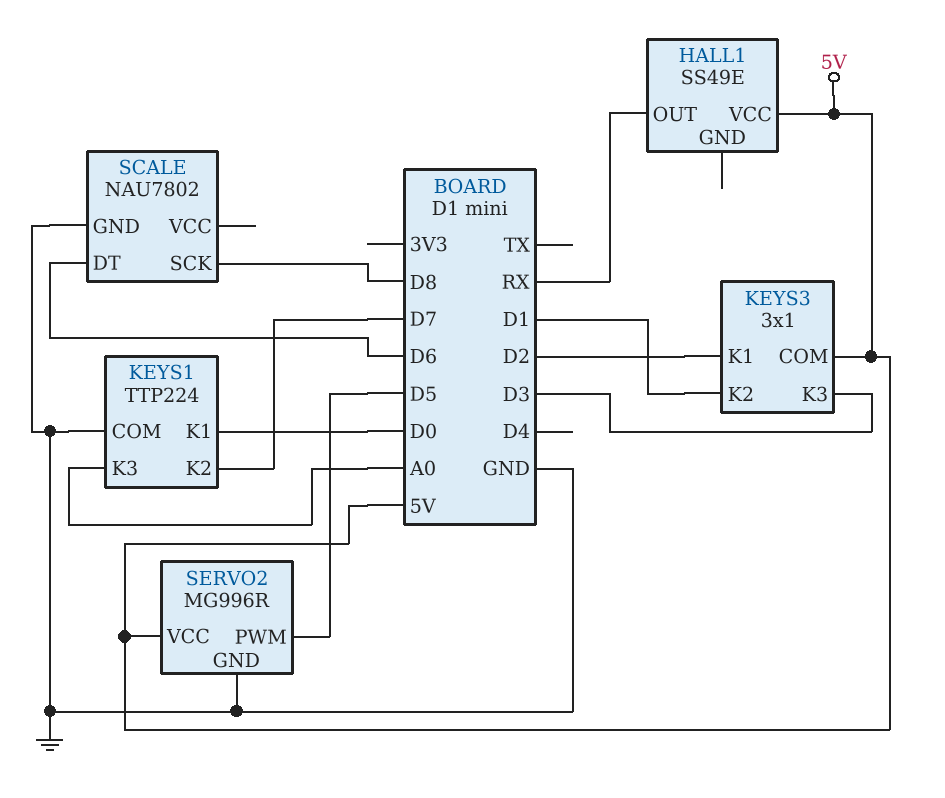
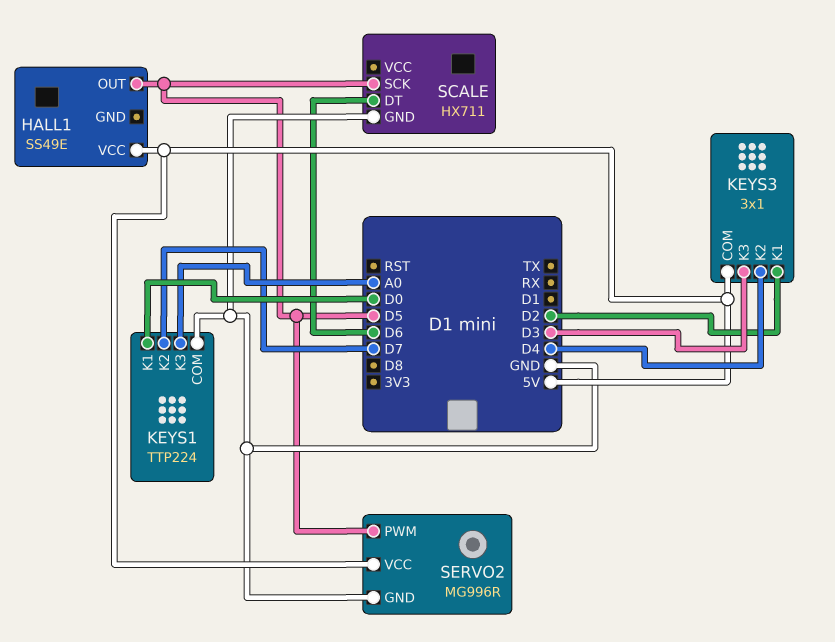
HALL1 pin OUT: RX -> D5
KEYS3 pin K2: D1 -> D4
SCALE: NAU7802 -> HX711
SCALE pin SCK: D8 -> D5

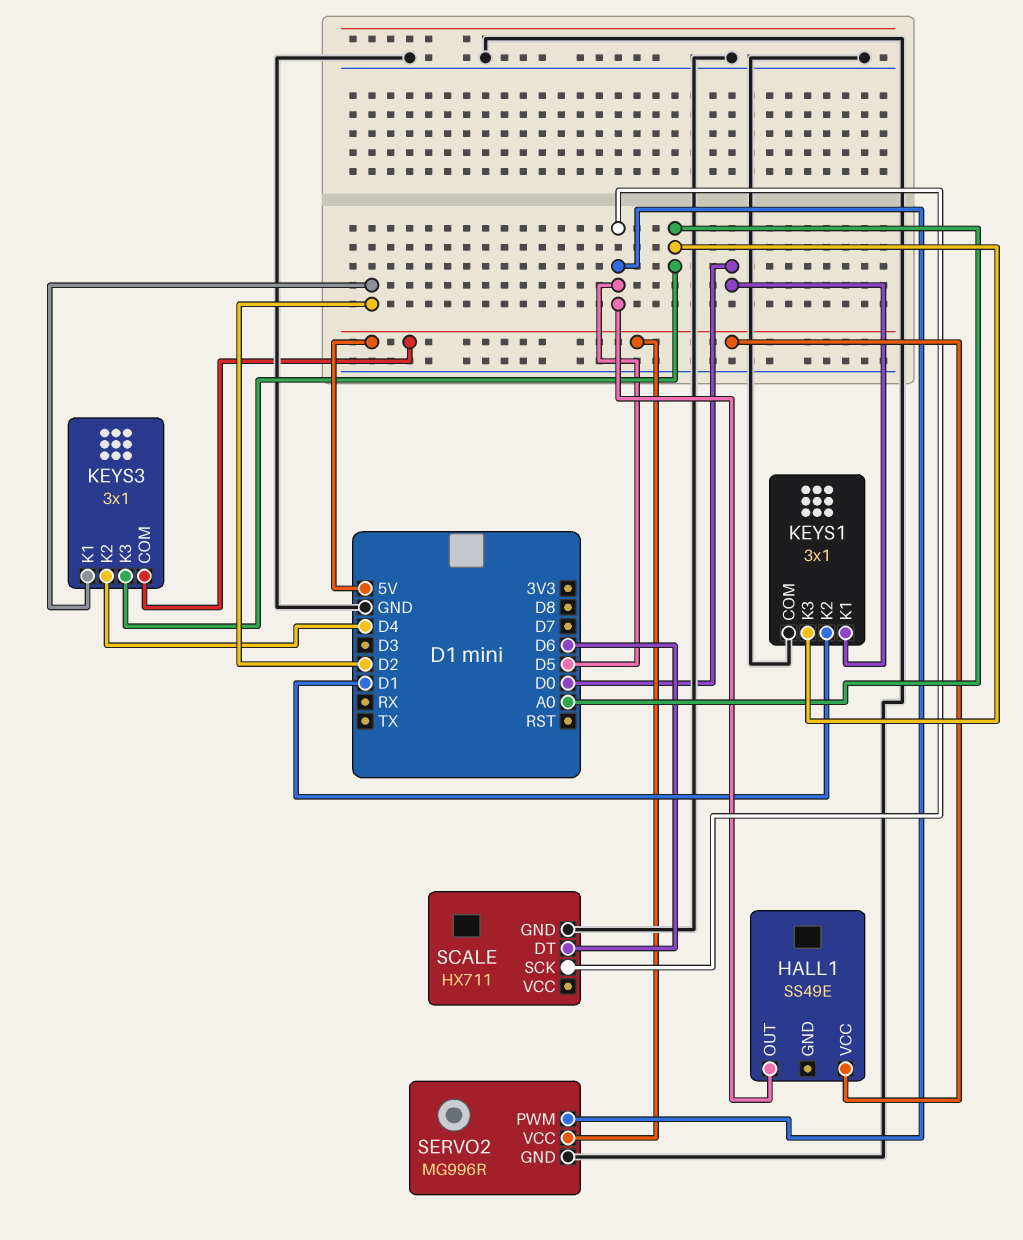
KEYS1: TTP224 -> 3x1
KEYS1 pin K2: D7 -> D1
KEYS3 pin K3: D3 -> A0

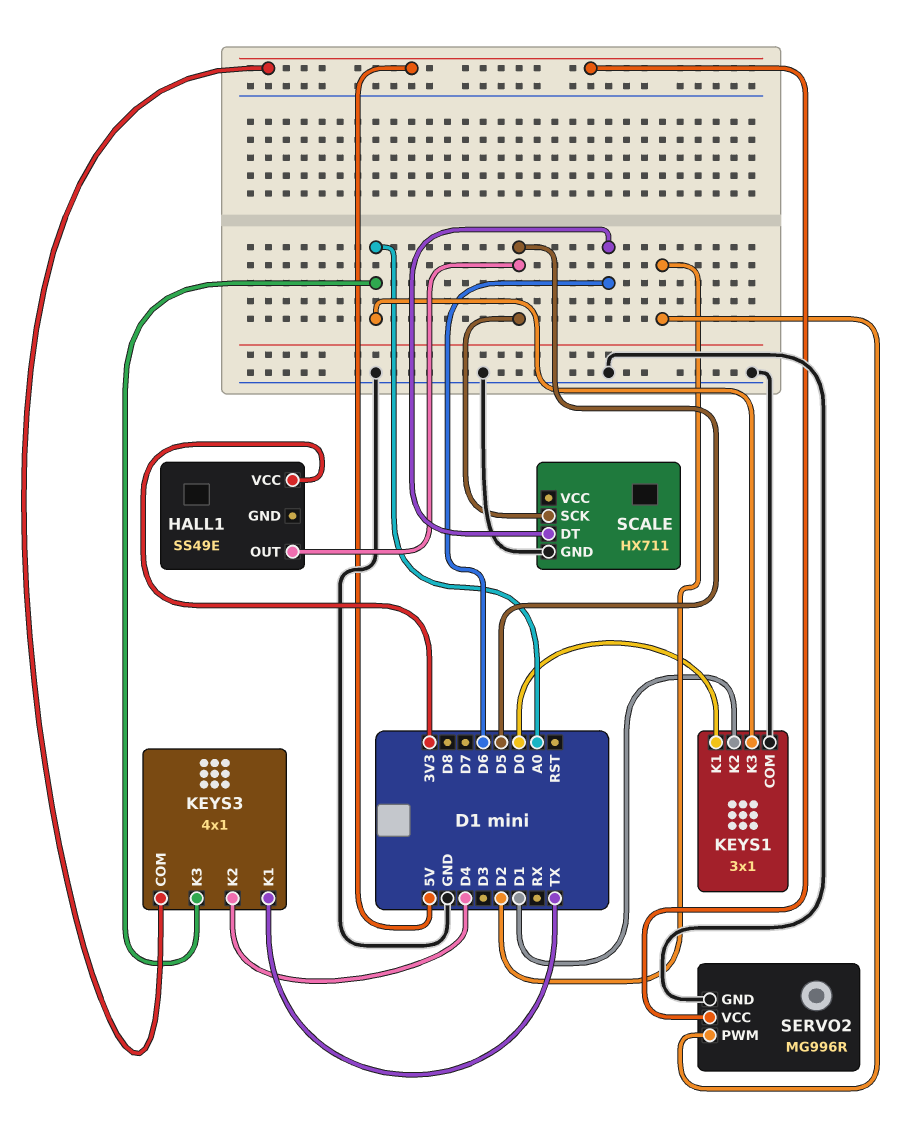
HALL1 pin VCC: 5V -> 3V3
KEYS3: 3x1 -> 4x1
KEYS3 pin K1: D2 -> TX
SERVO2 pin PWM: D5 -> D2

